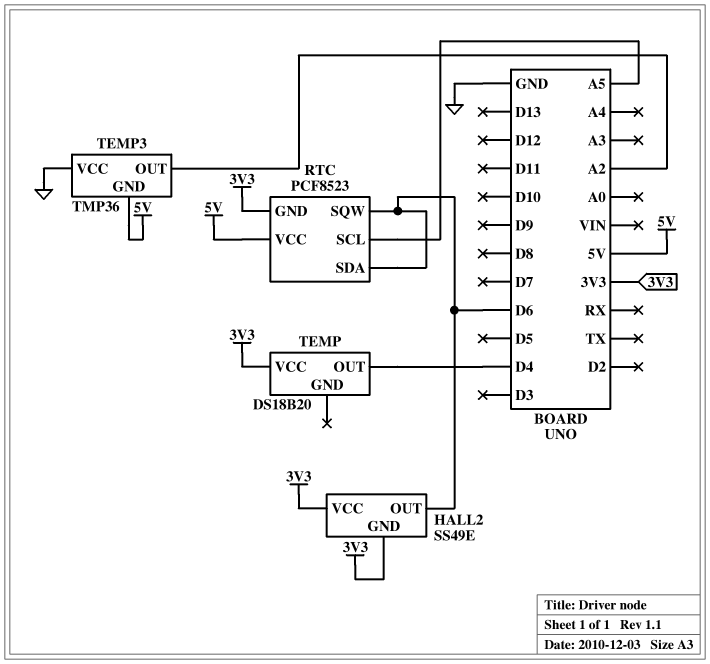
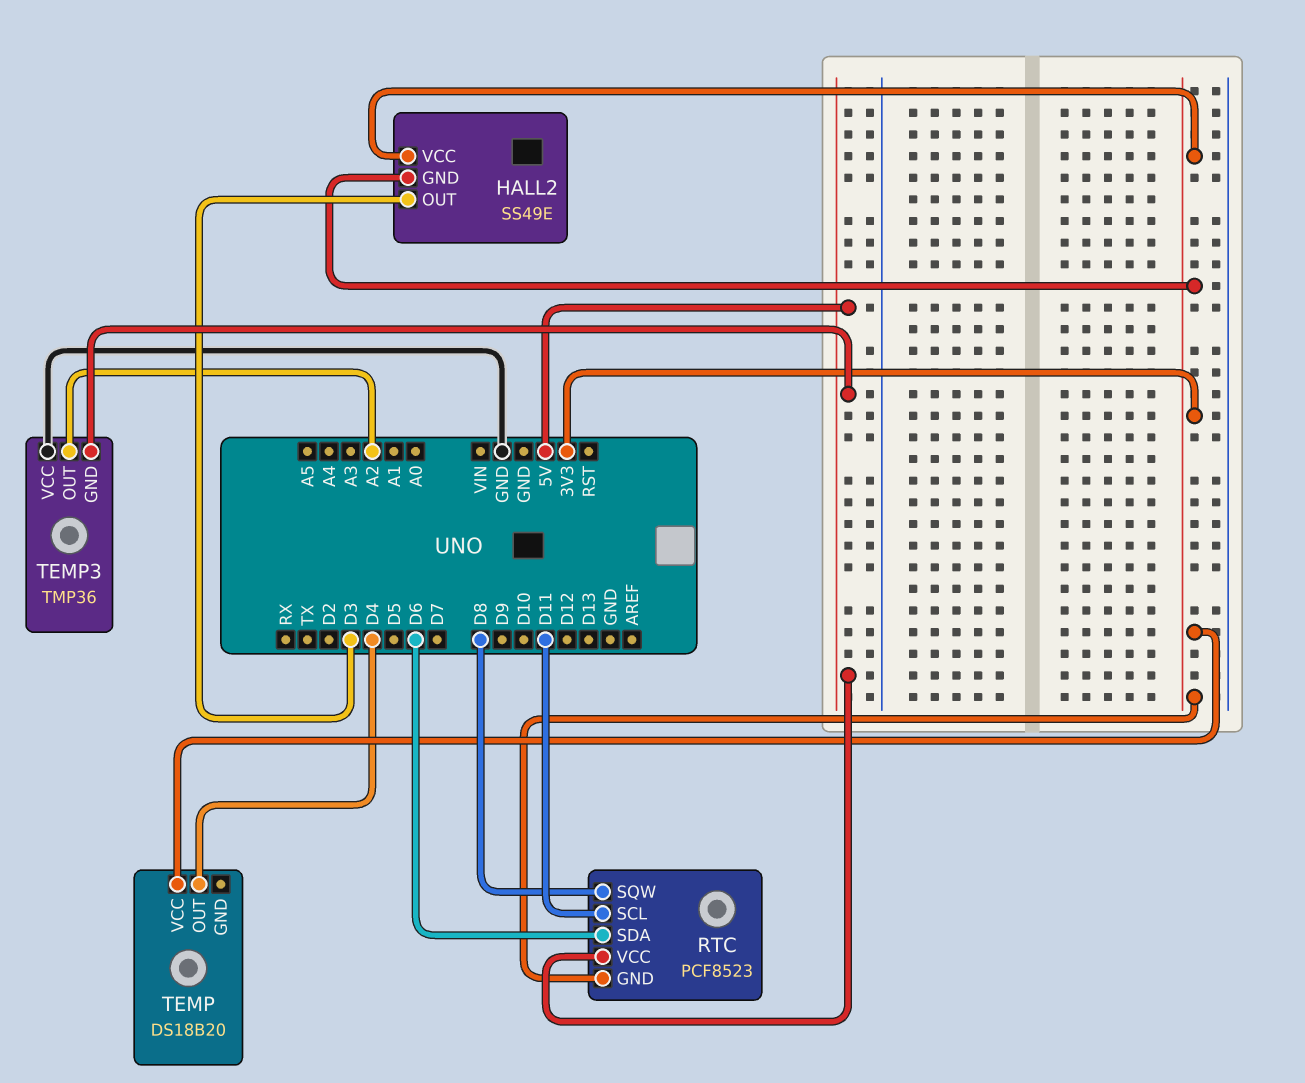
HALL2 pin OUT: D6 -> D3
RTC pin SCL: A5 -> D11
RTC pin SQW: D6 -> D8

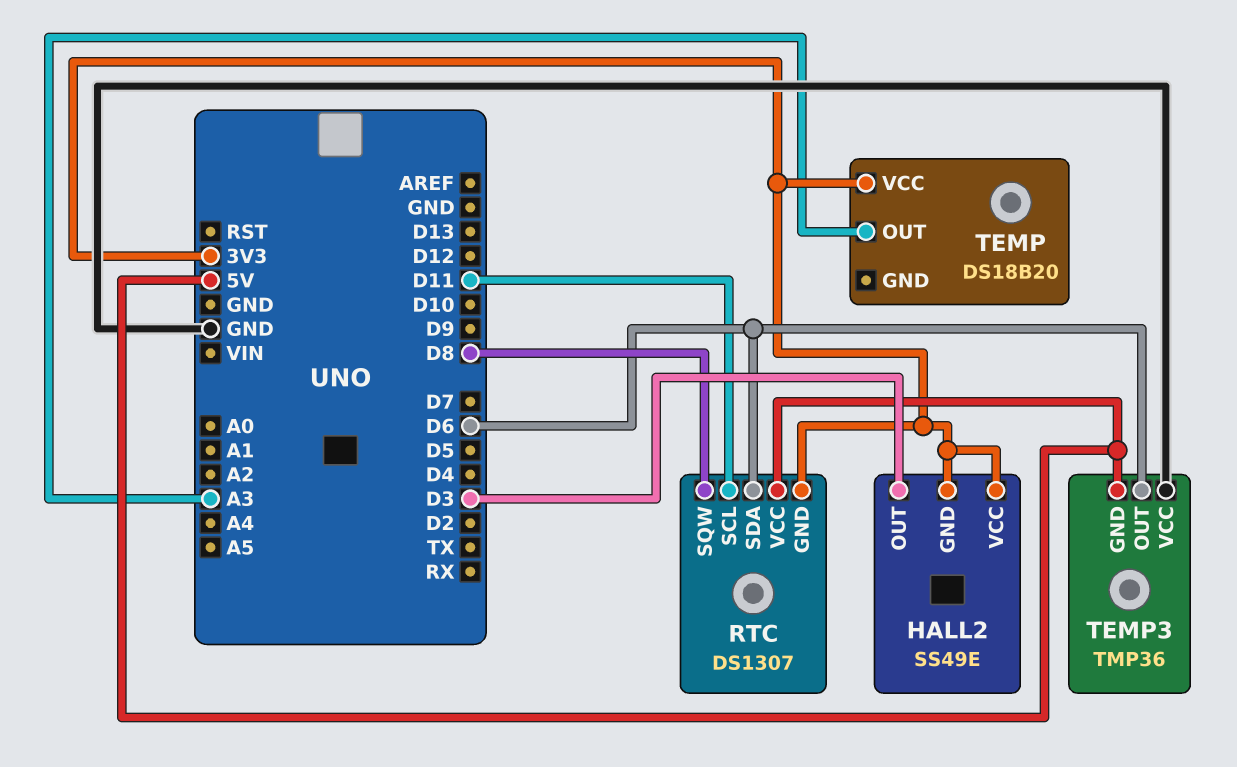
RTC: PCF8523 -> DS1307
TEMP pin OUT: D4 -> A3
TEMP3 pin OUT: A2 -> D6

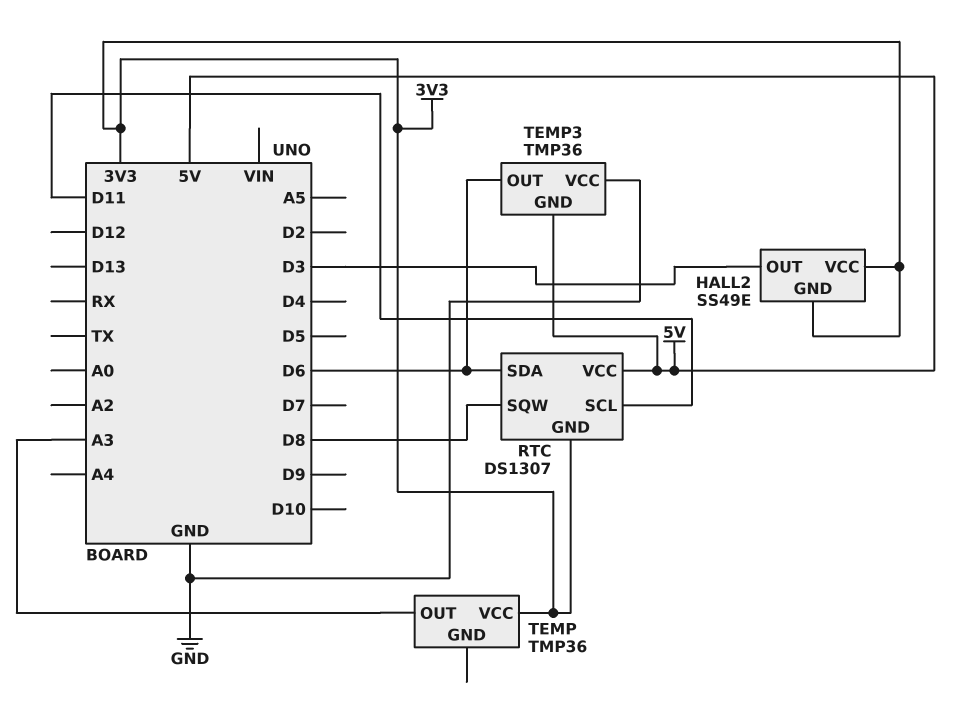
TEMP: DS18B20 -> TMP36

